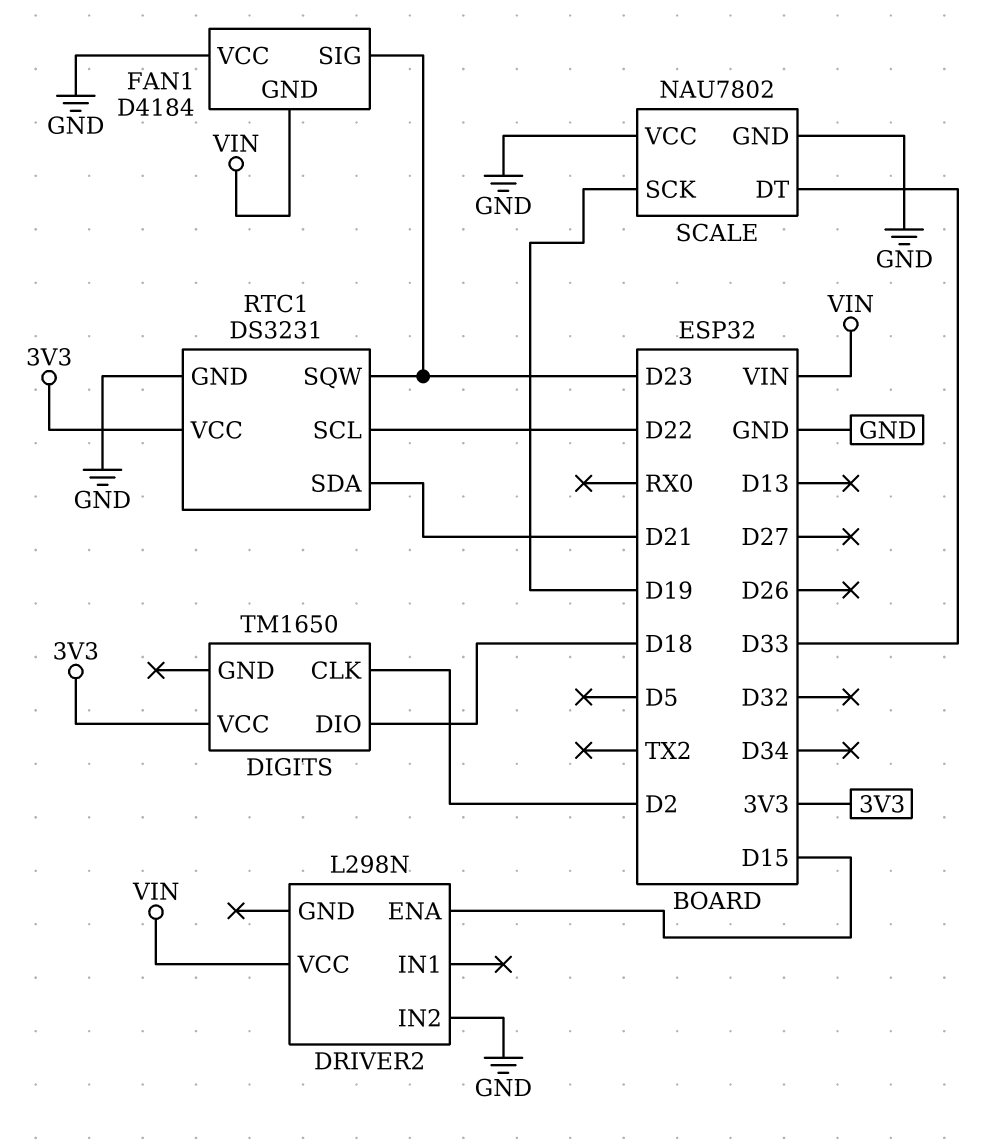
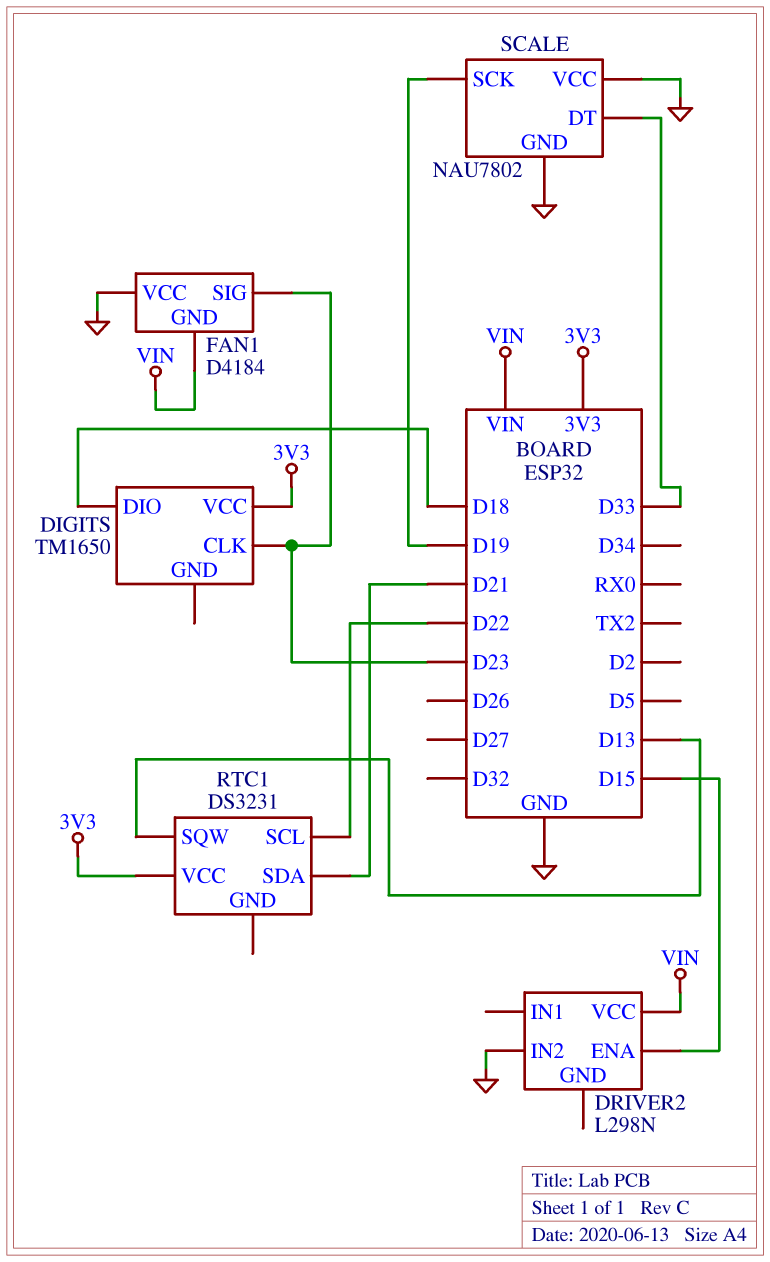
DIGITS pin CLK: D2 -> D23
RTC1 pin GND: GND -> none
RTC1 pin SQW: D23 -> D13

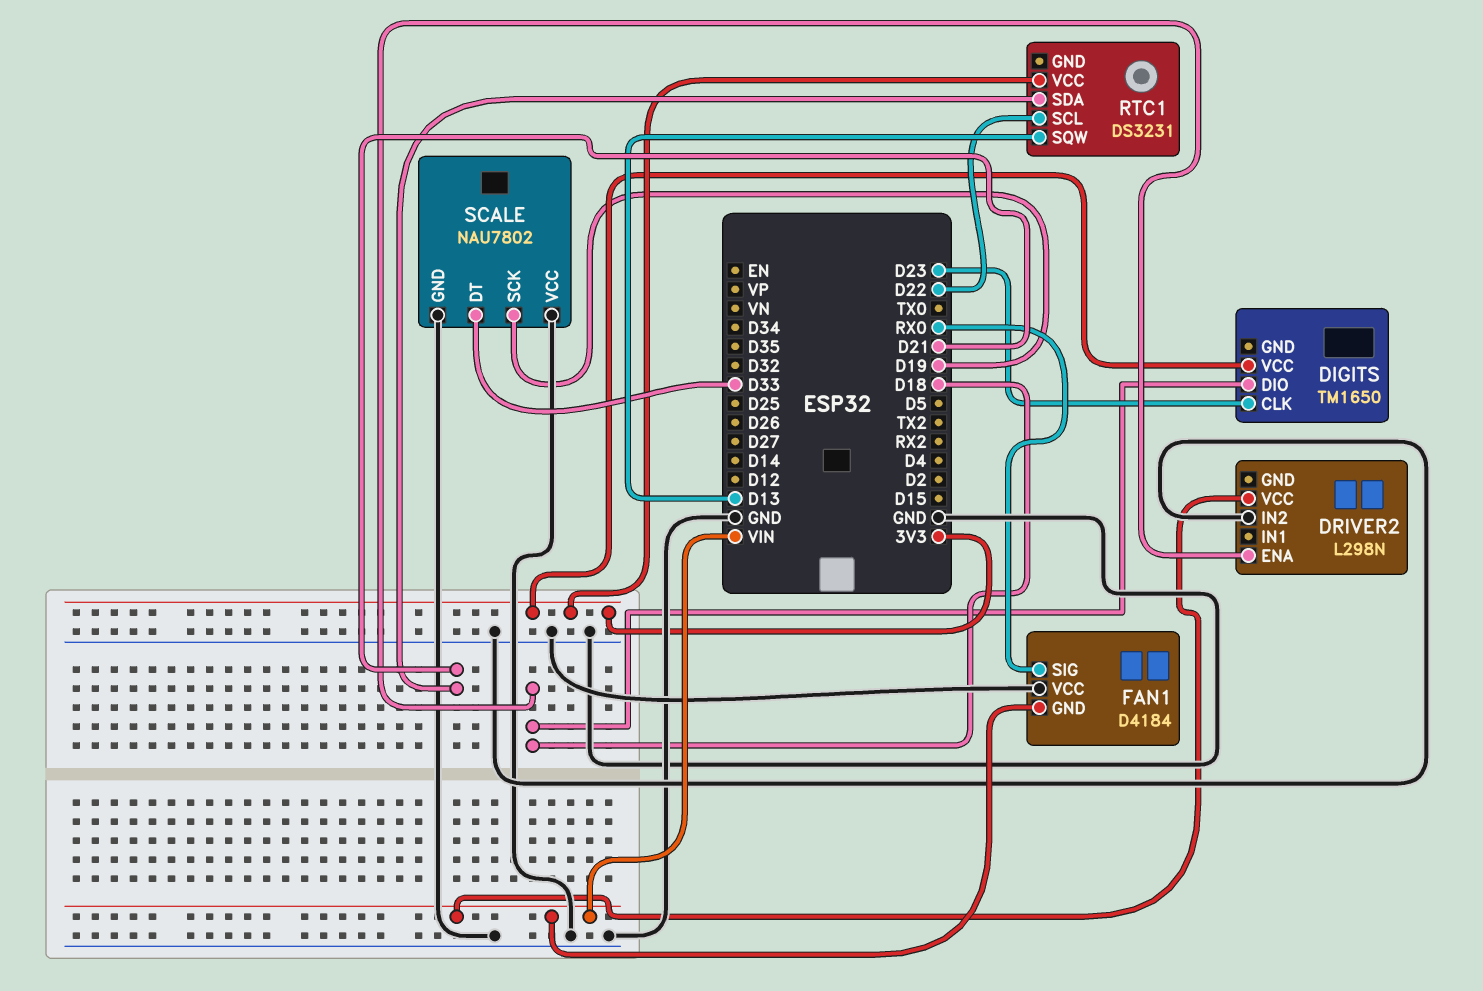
DRIVER2 pin ENA: D15 -> D18
FAN1 pin SIG: D23 -> RX0

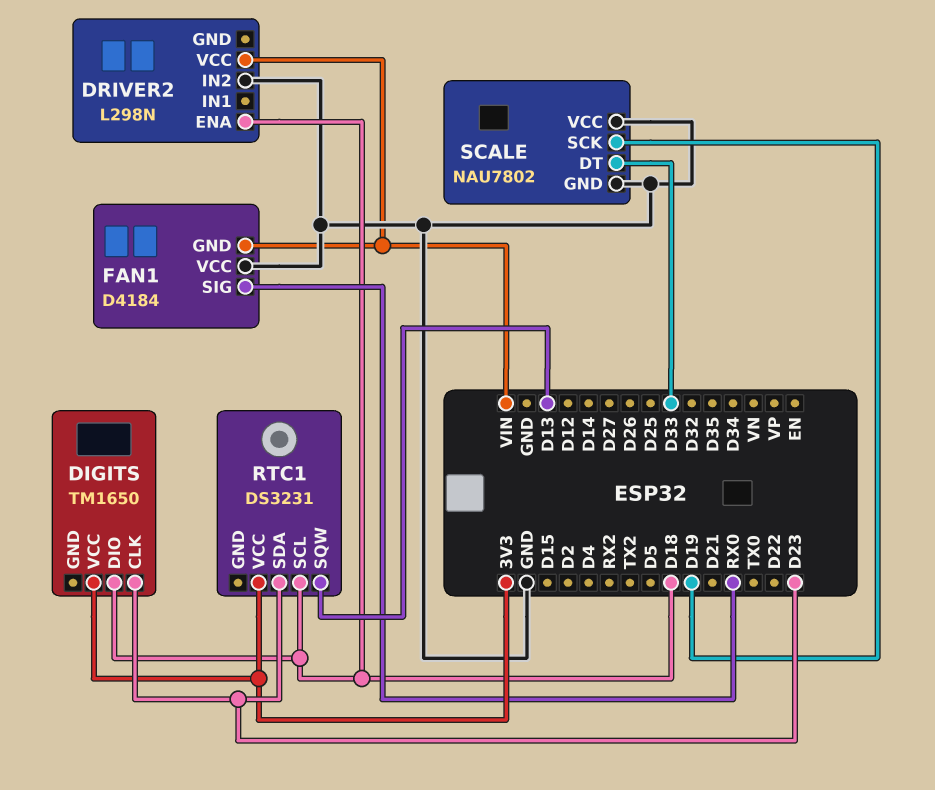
RTC1 pin SCL: D22 -> D18
RTC1 pin SDA: D21 -> D23

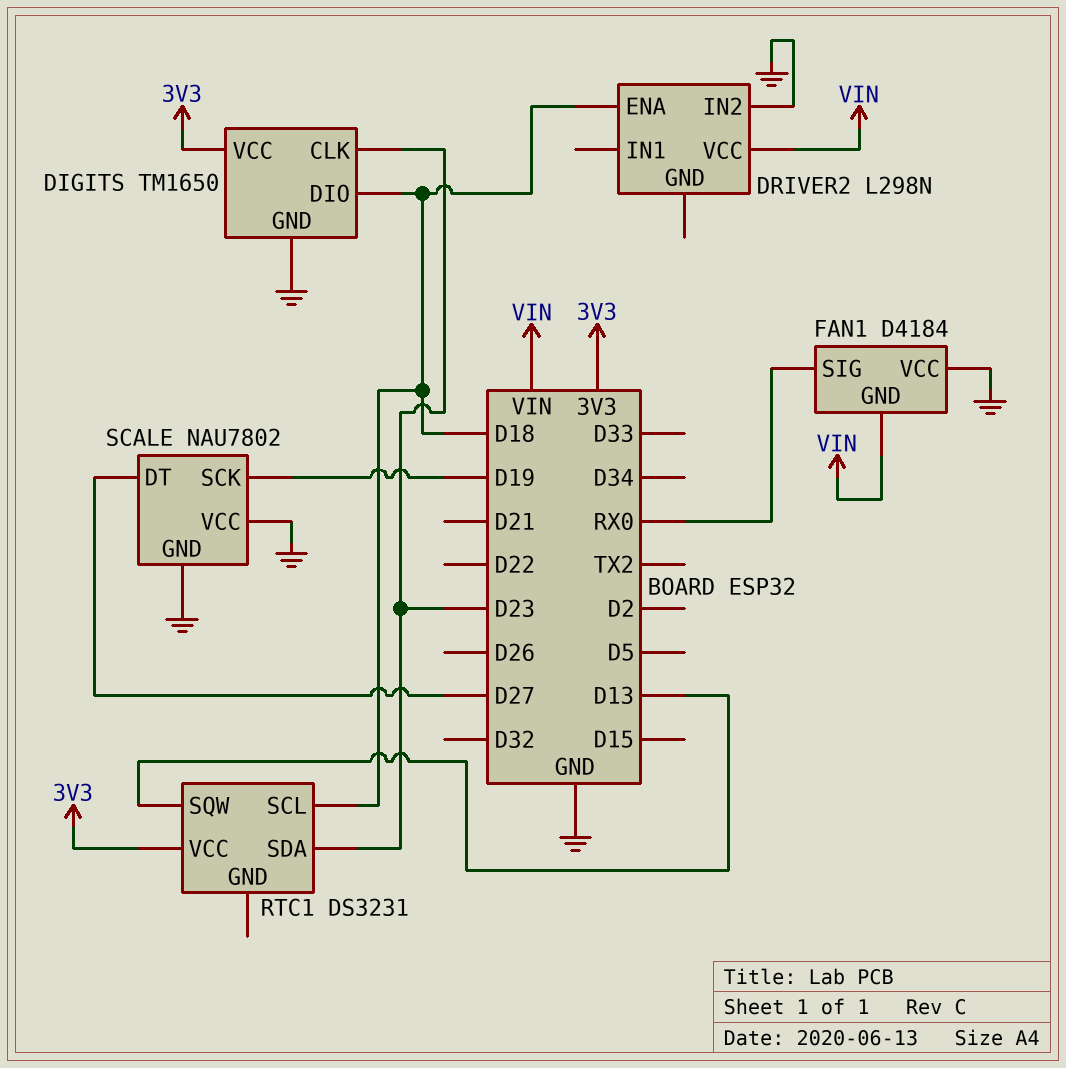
DIGITS pin GND: none -> GND
SCALE pin DT: D33 -> D27

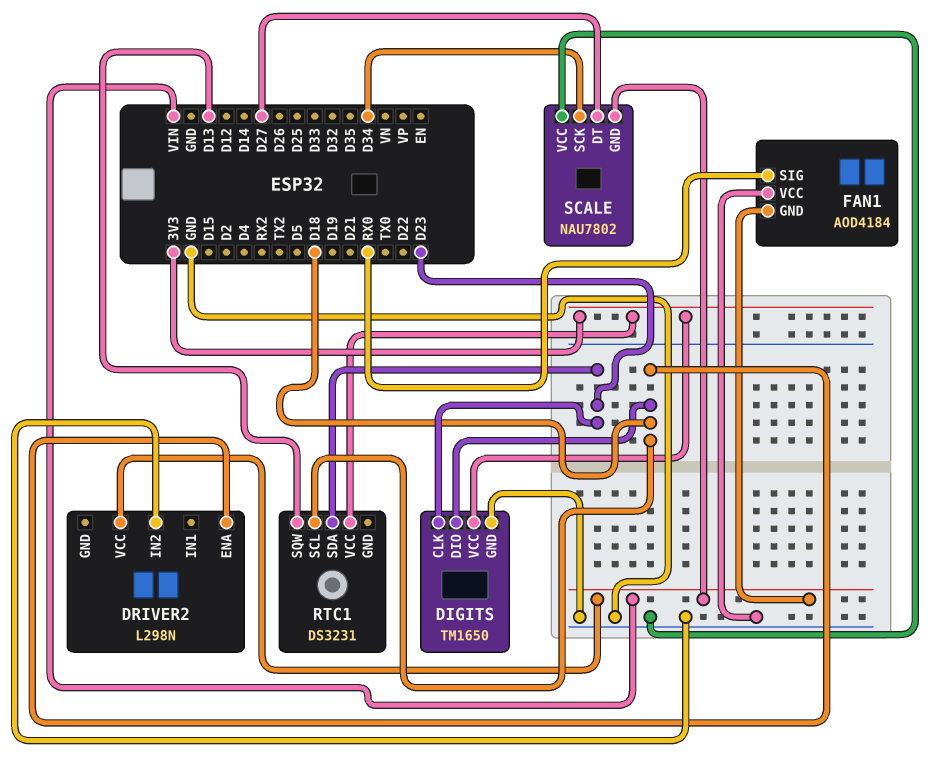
FAN1: D4184 -> AOD4184
SCALE pin GND: GND -> VIN
SCALE pin SCK: D19 -> D34

